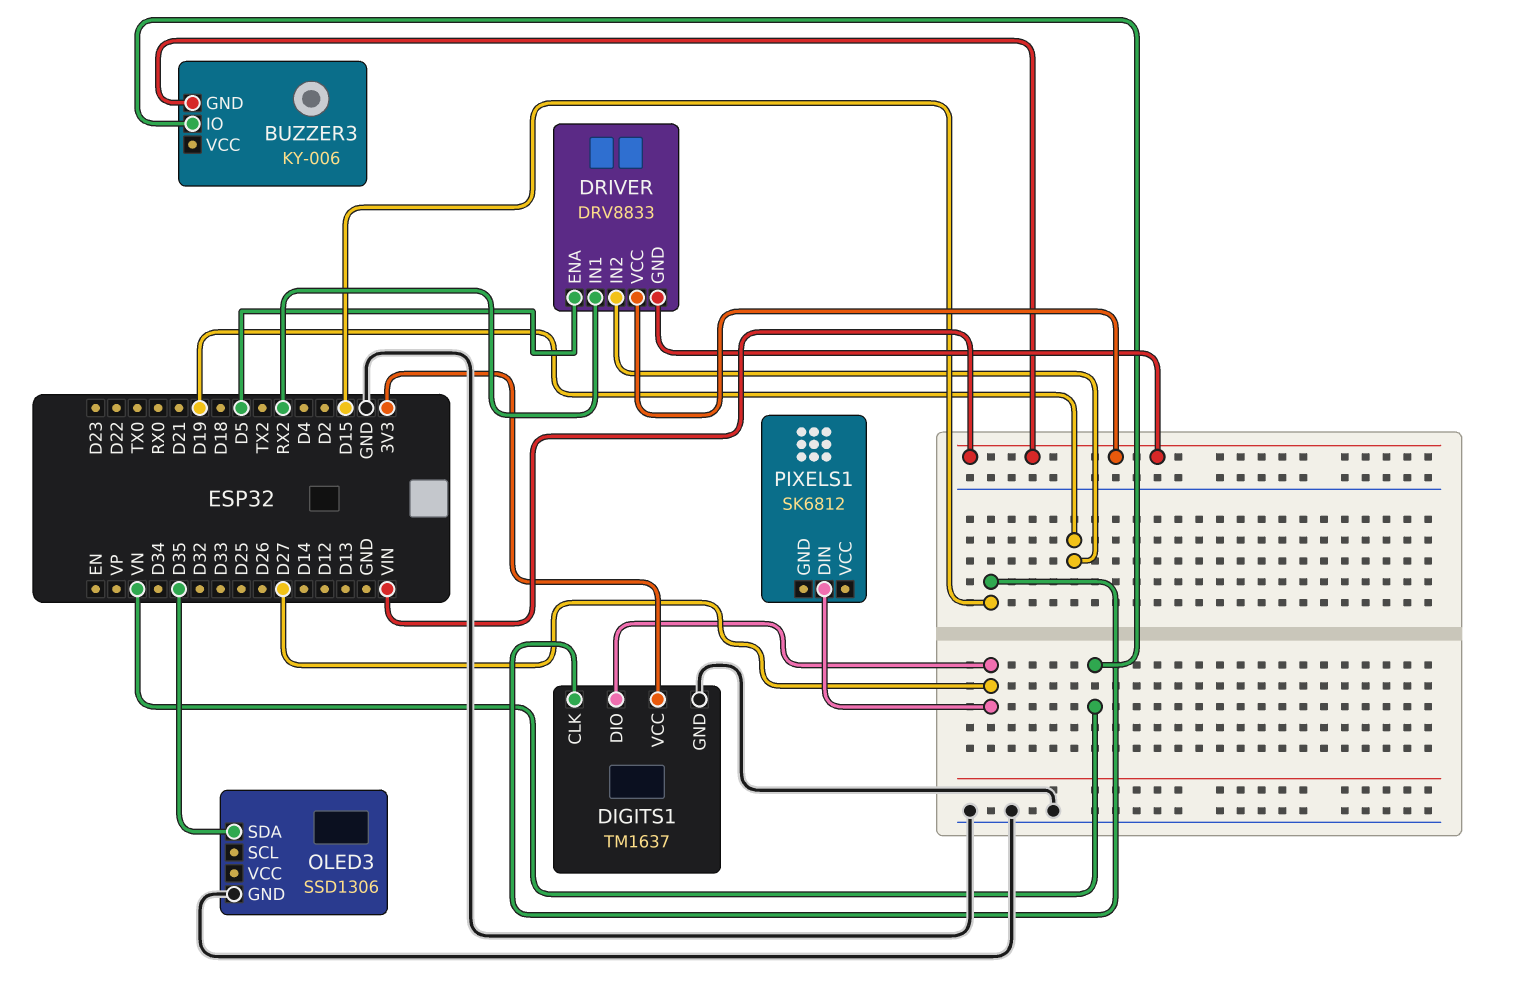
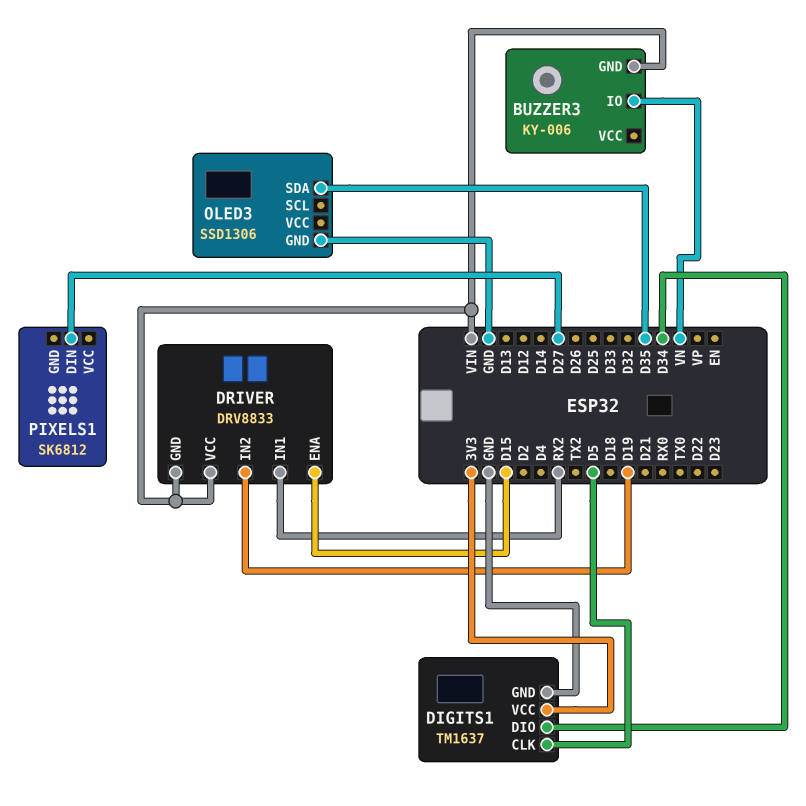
DIGITS1 pin CLK: D15 -> D5
DIGITS1 pin DIO: D27 -> D34
DRIVER pin ENA: D5 -> D15

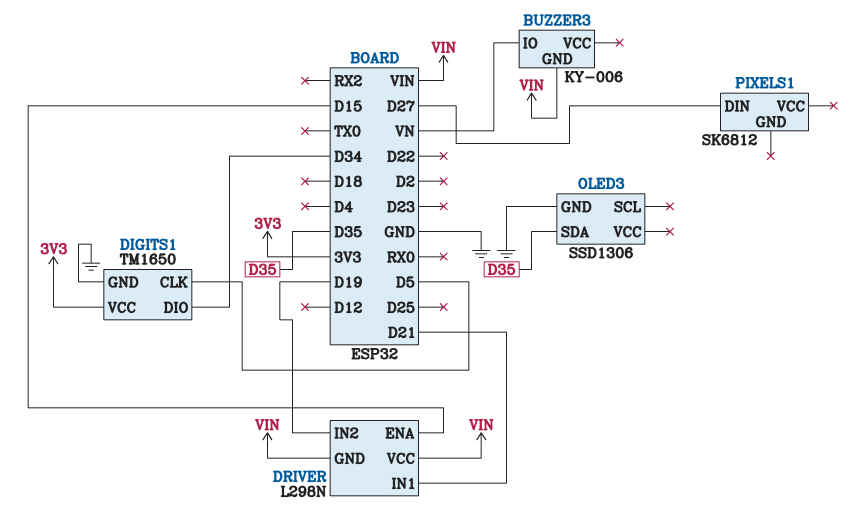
DIGITS1: TM1637 -> TM1650
DRIVER: DRV8833 -> L298N
DRIVER pin IN1: RX2 -> D21

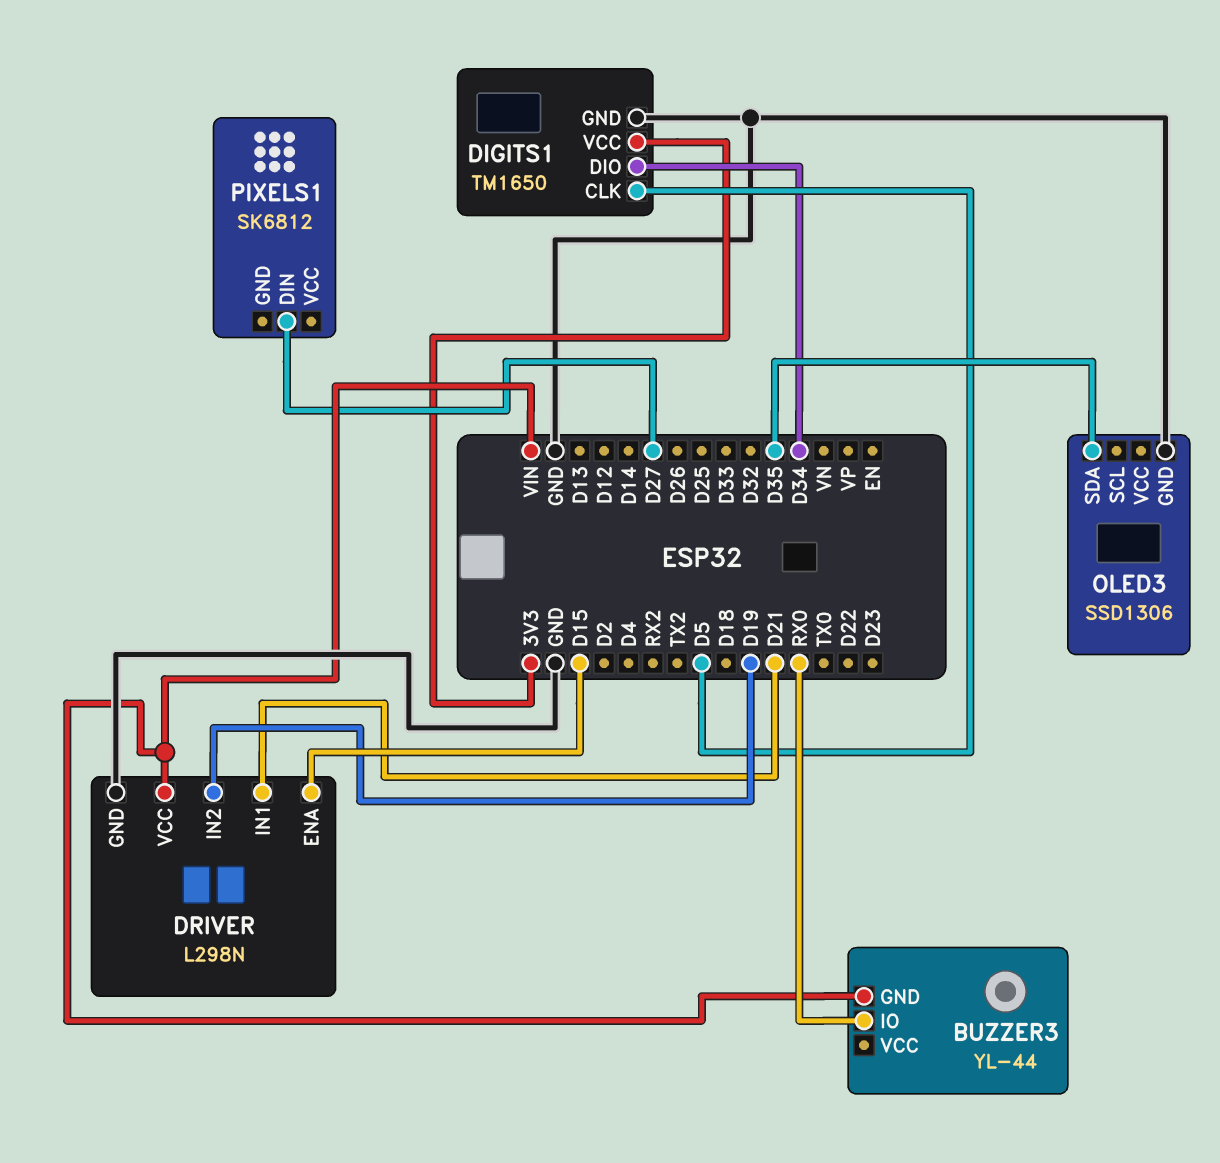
BUZZER3: KY-006 -> YL-44
BUZZER3 pin IO: VN -> RX0
DRIVER pin GND: VIN -> GND

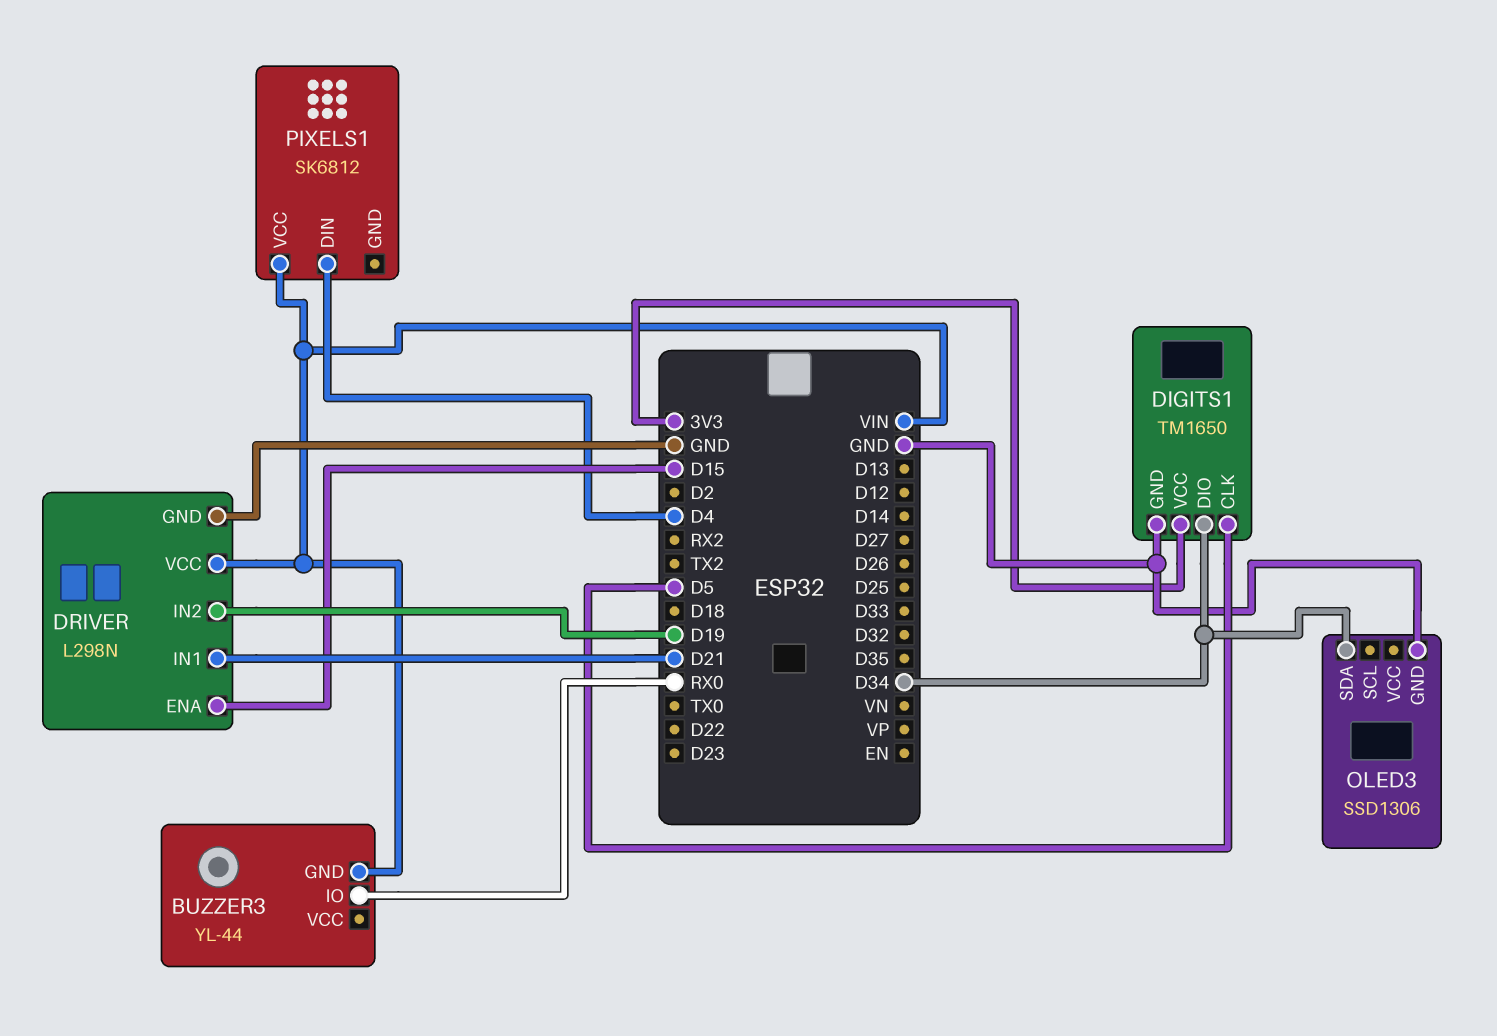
OLED3 pin SDA: D35 -> D34
PIXELS1 pin DIN: D27 -> D4
PIXELS1 pin VCC: none -> VIN

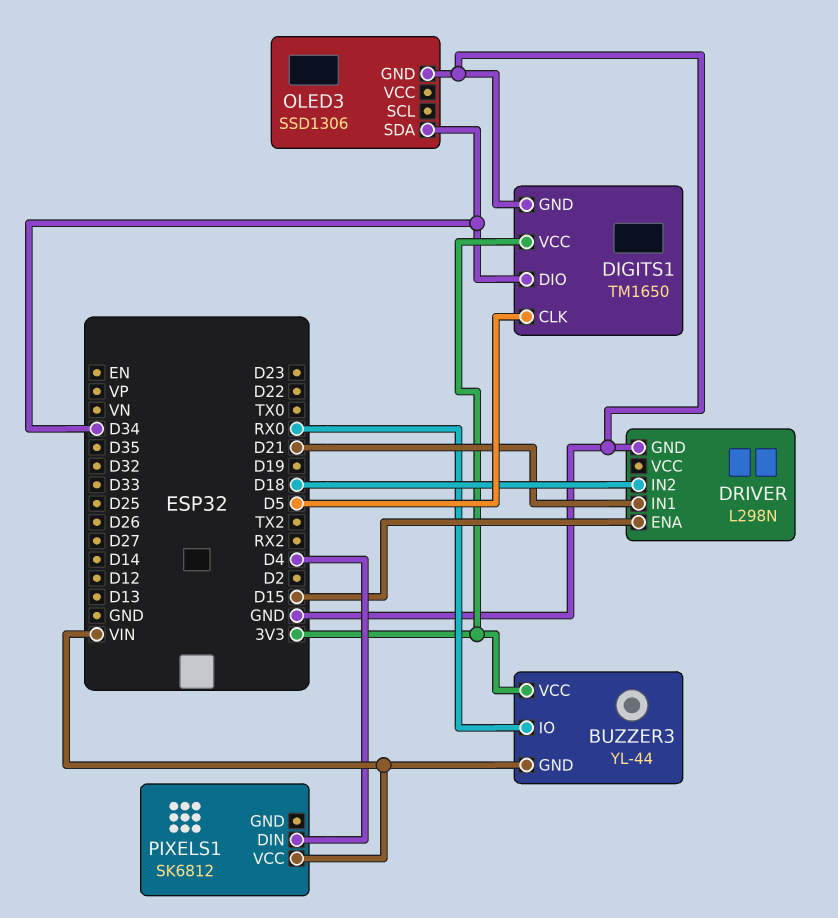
BUZZER3 pin VCC: none -> 3V3
DRIVER pin IN2: D19 -> D18
DRIVER pin VCC: VIN -> none

